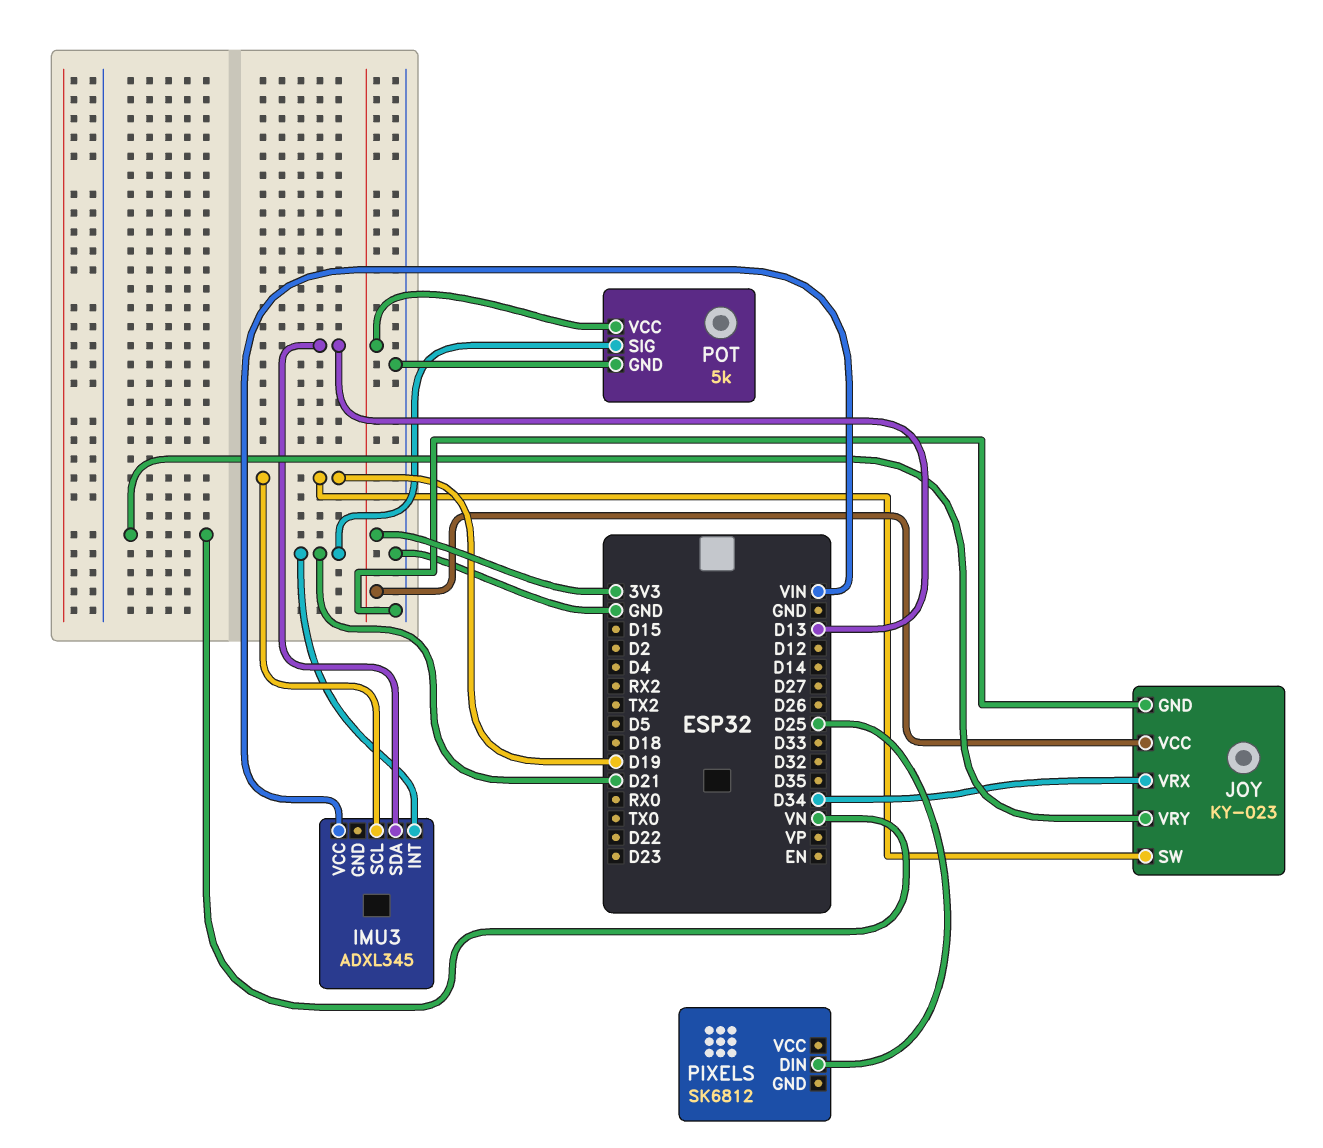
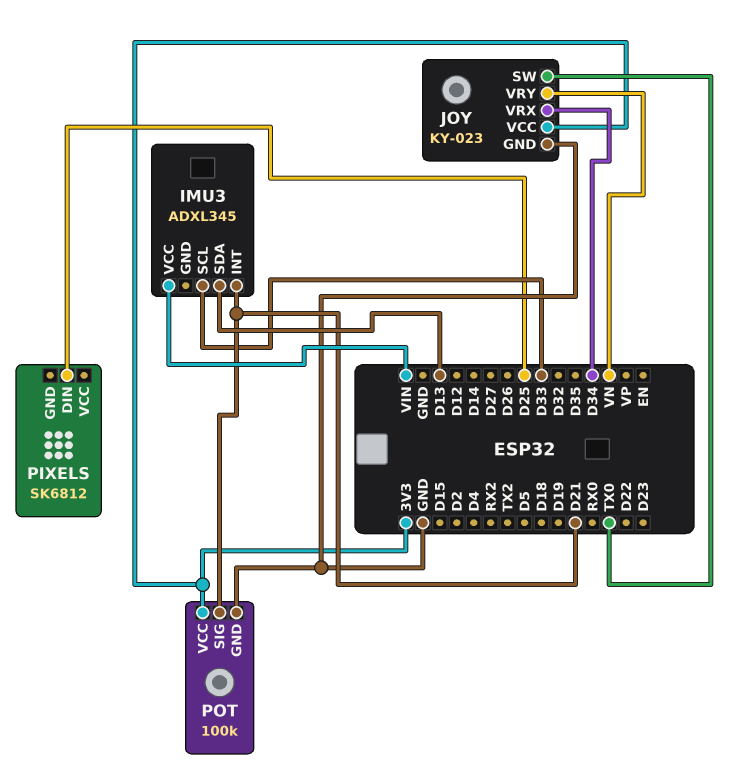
IMU3 pin SCL: D19 -> D33
JOY pin SW: D19 -> TX0
POT: 5k -> 100k

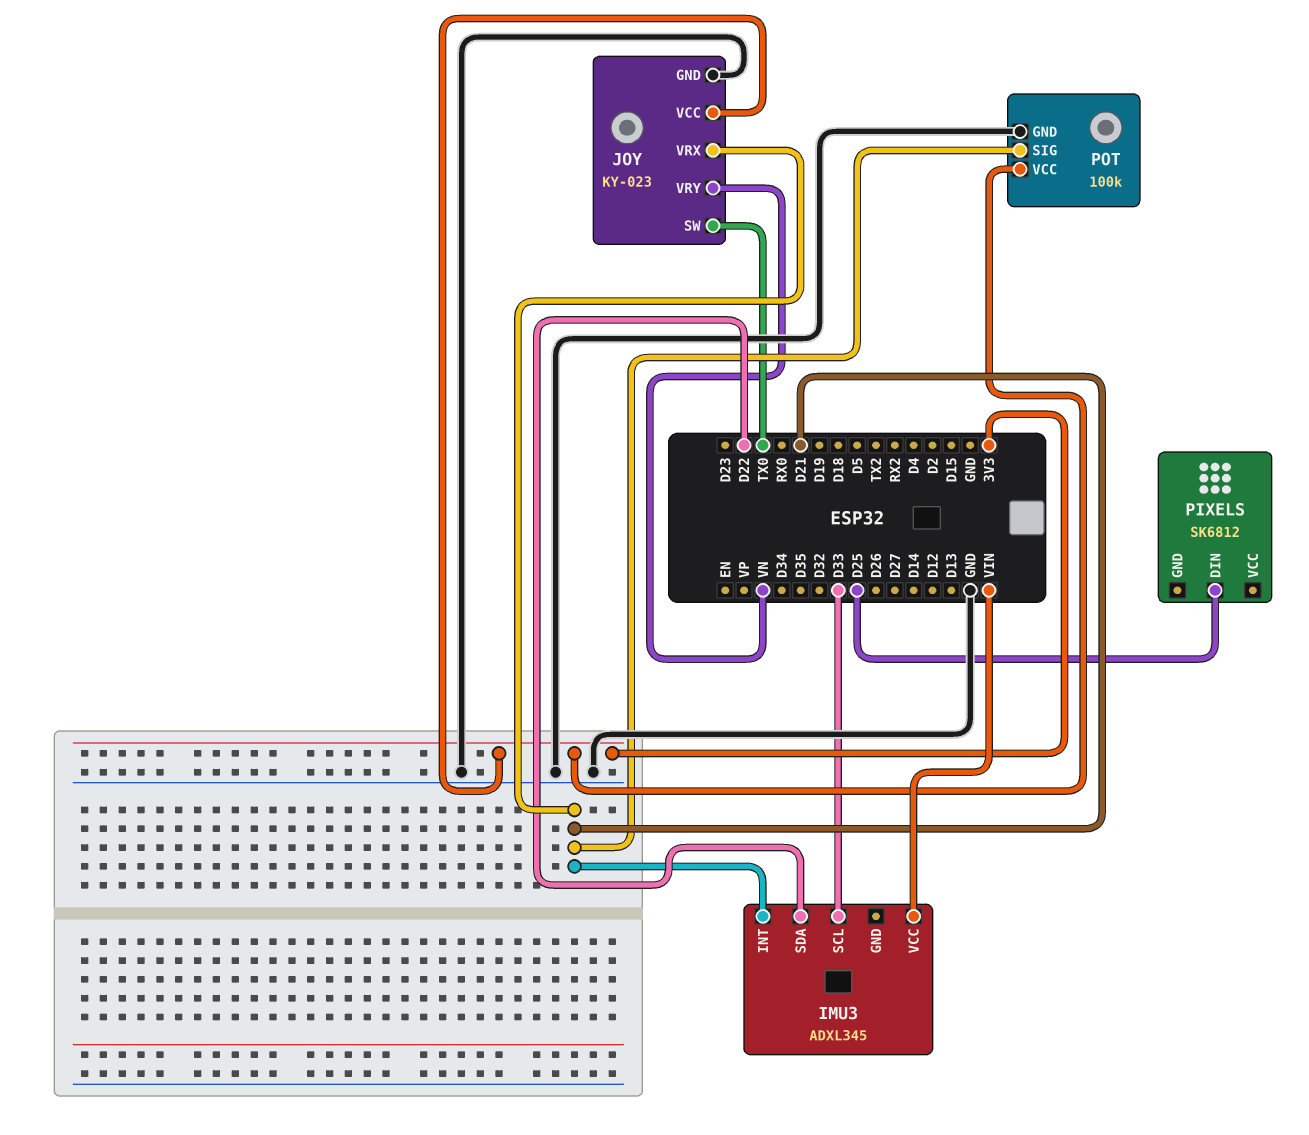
IMU3 pin SDA: D13 -> D22
JOY pin VRX: D34 -> D21

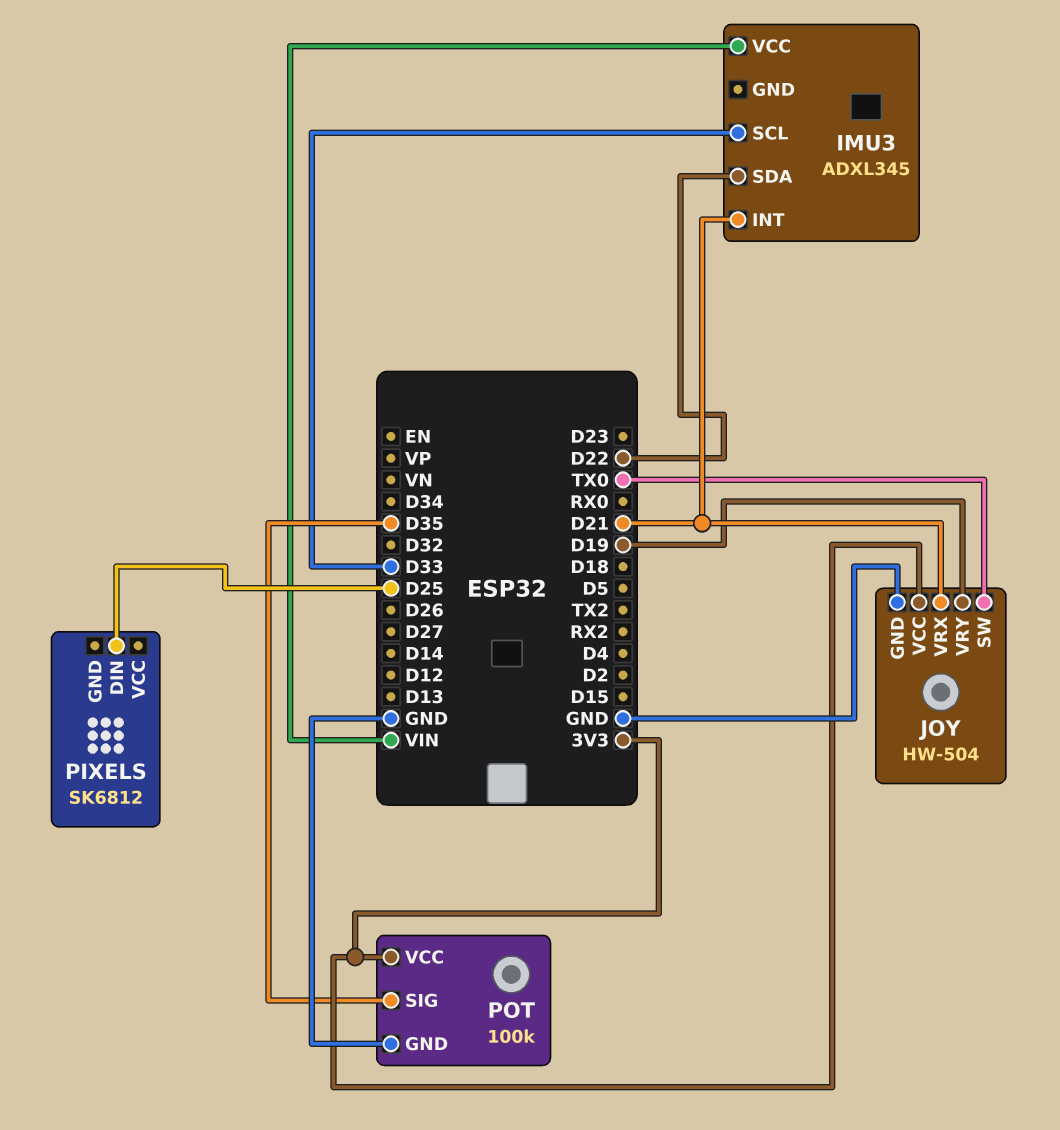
JOY: KY-023 -> HW-504
JOY pin VRY: VN -> D19
POT pin SIG: D21 -> D35

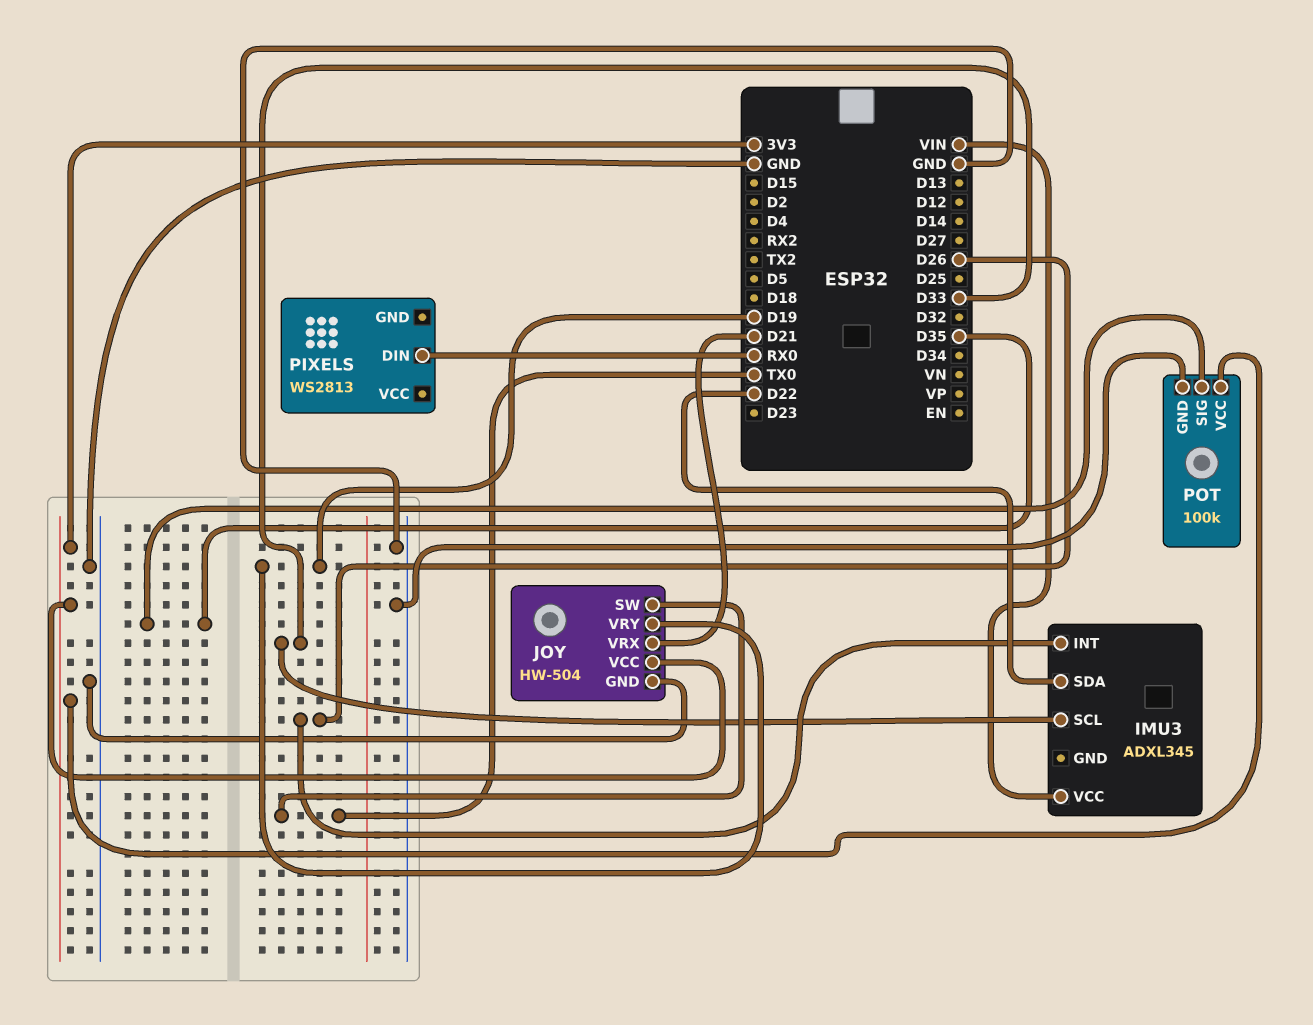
IMU3 pin INT: D21 -> D26
PIXELS: SK6812 -> WS2813
PIXELS pin DIN: D25 -> RX0

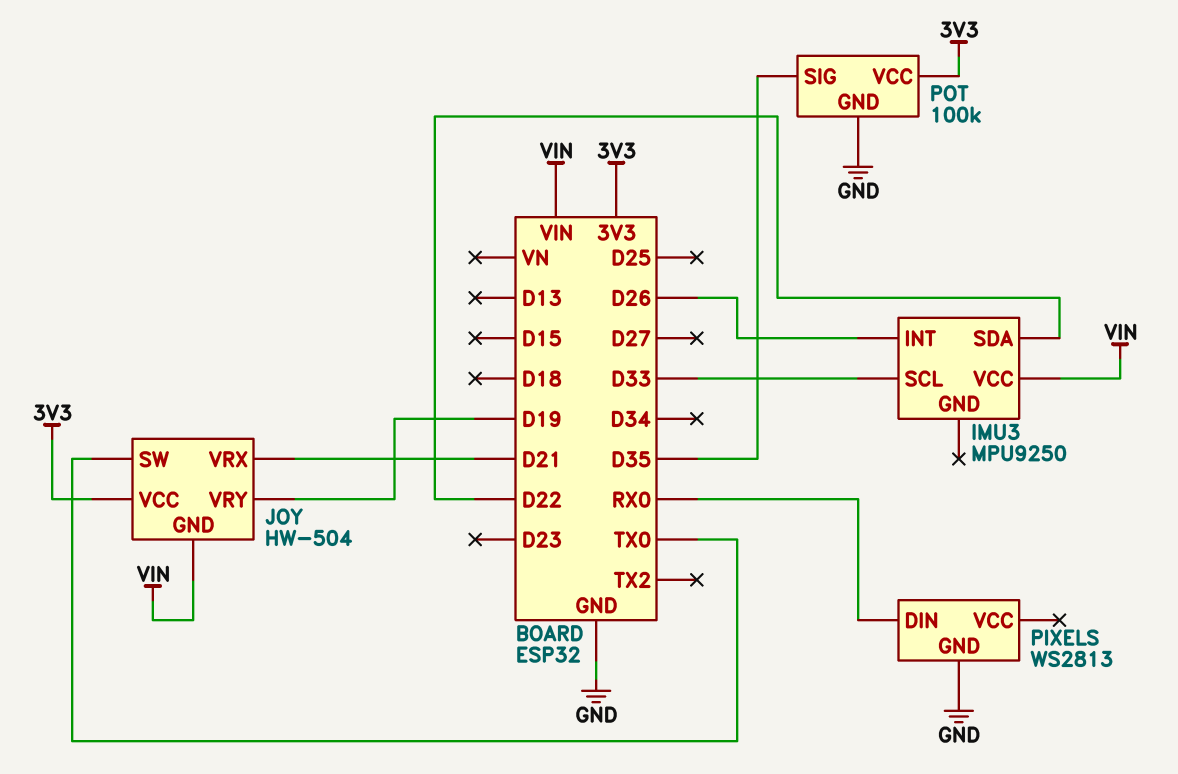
IMU3: ADXL345 -> MPU9250
JOY pin GND: GND -> VIN
PIXELS pin GND: none -> GND

